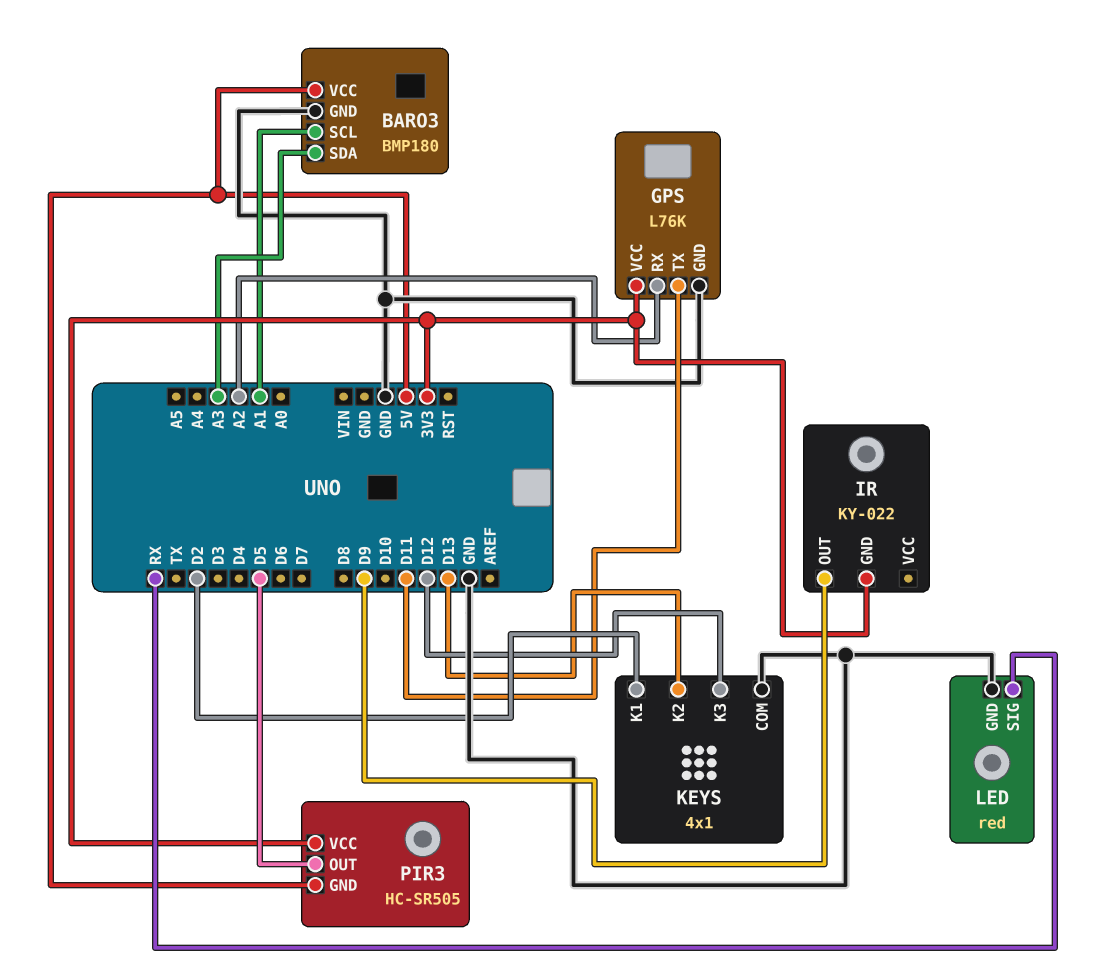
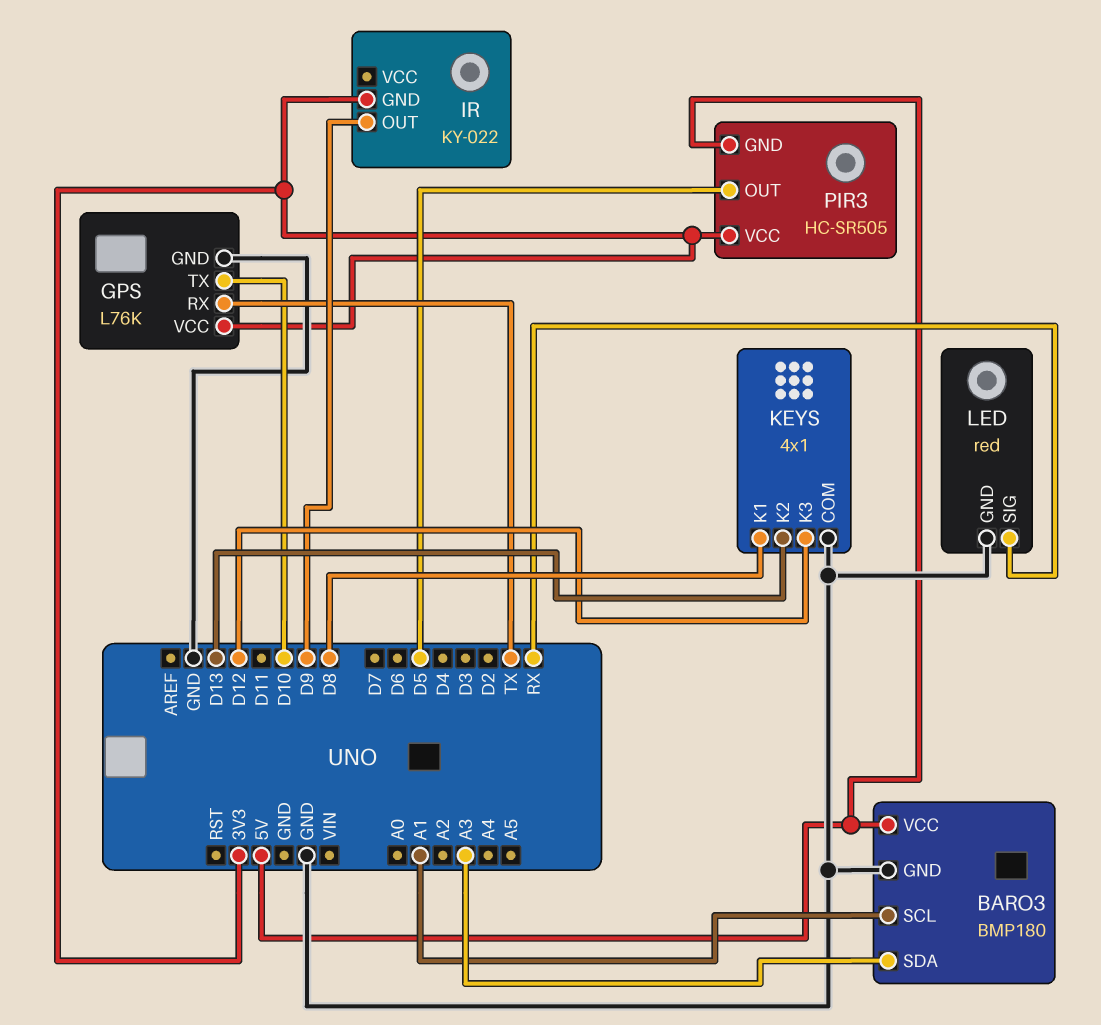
GPS pin RX: A2 -> TX
GPS pin TX: D11 -> D10
KEYS pin K1: D2 -> D8

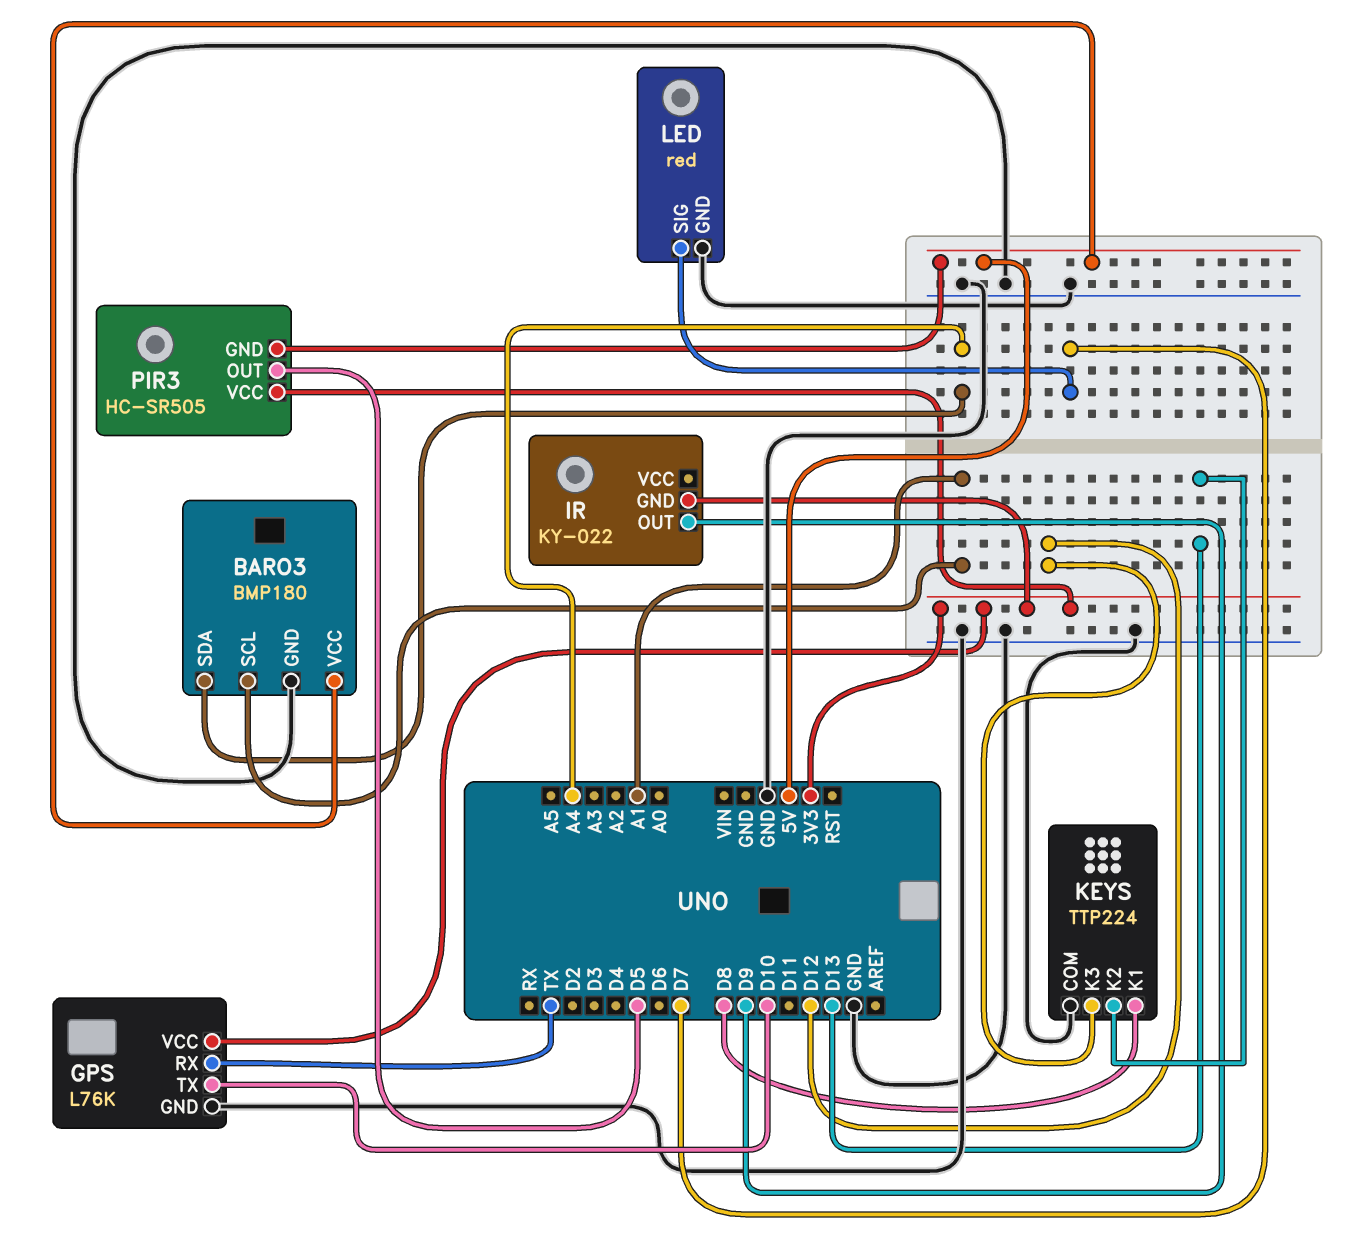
BARO3 pin SDA: A3 -> A4
KEYS: 4x1 -> TTP224
LED pin SIG: RX -> D7

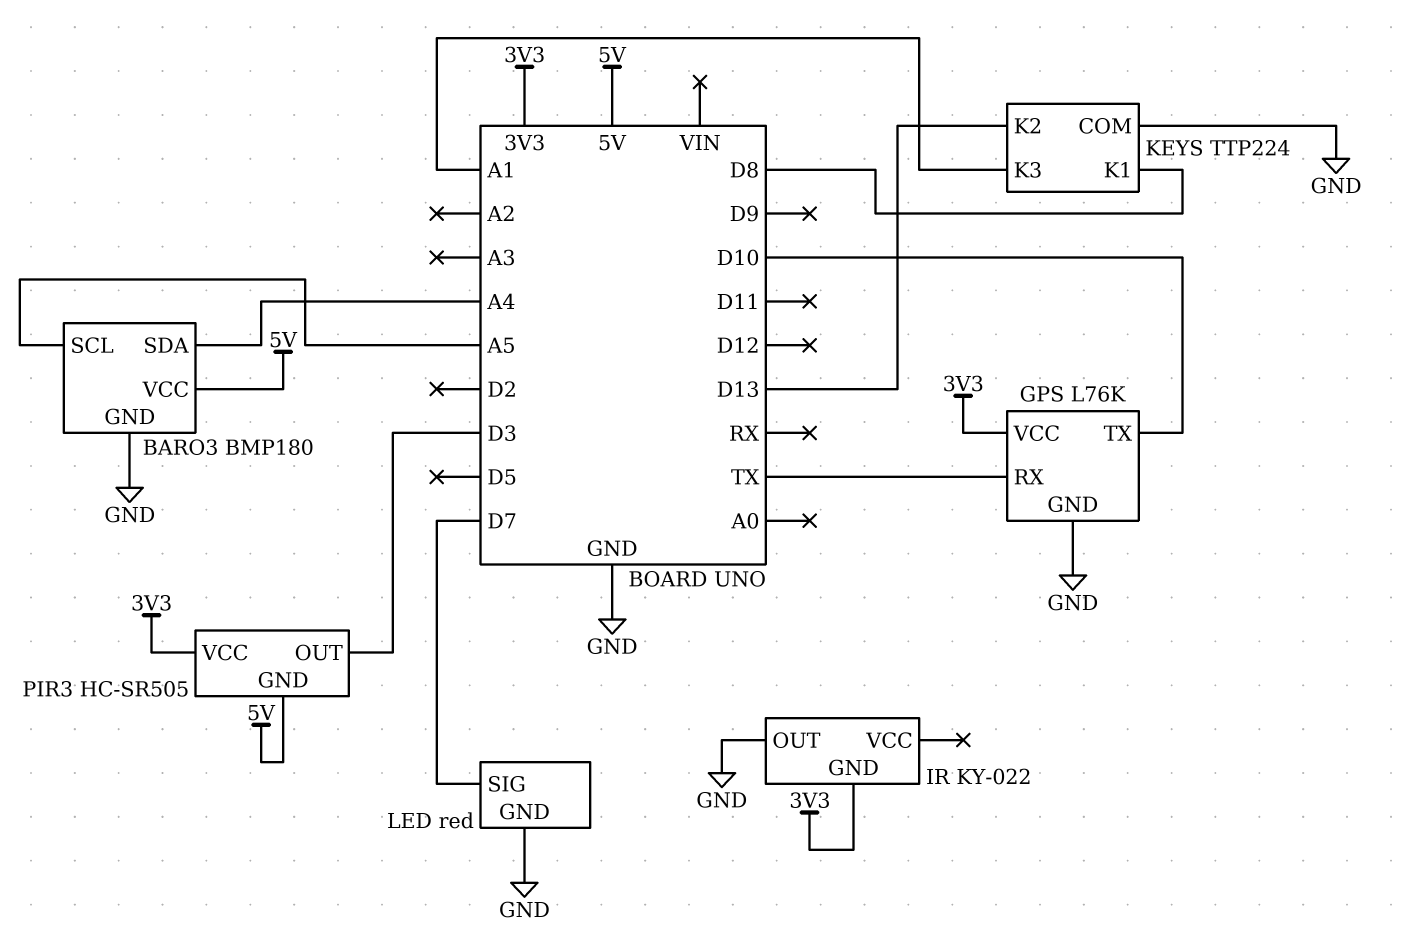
BARO3 pin SCL: A1 -> A5
IR pin OUT: D9 -> GND
KEYS pin K3: D12 -> A1
PIR3 pin OUT: D5 -> D3

